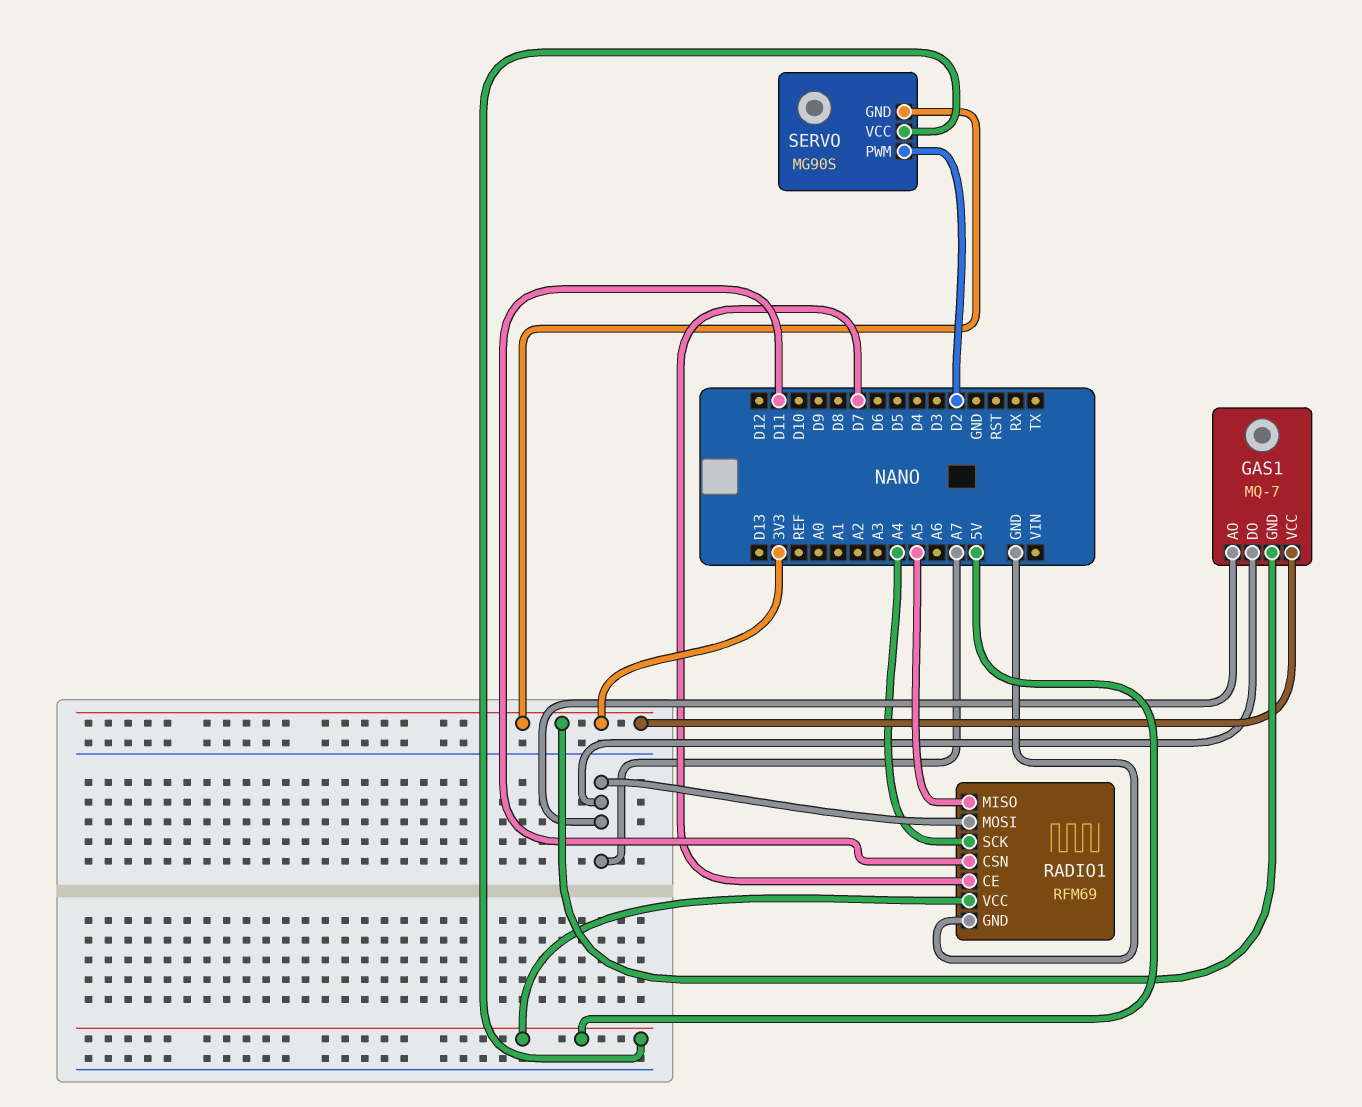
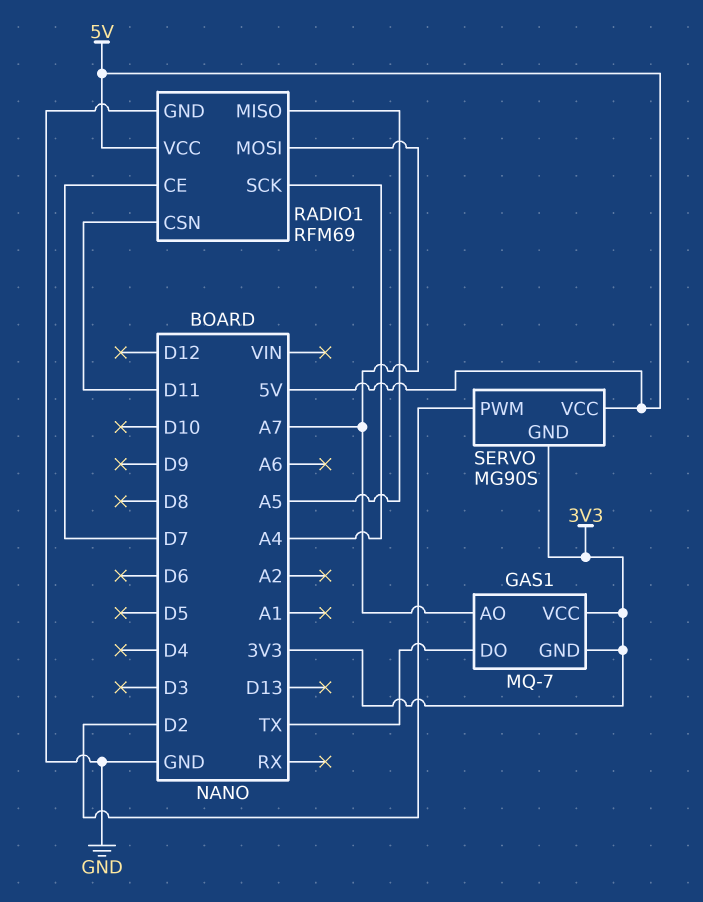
GAS1 pin DO: A7 -> TX

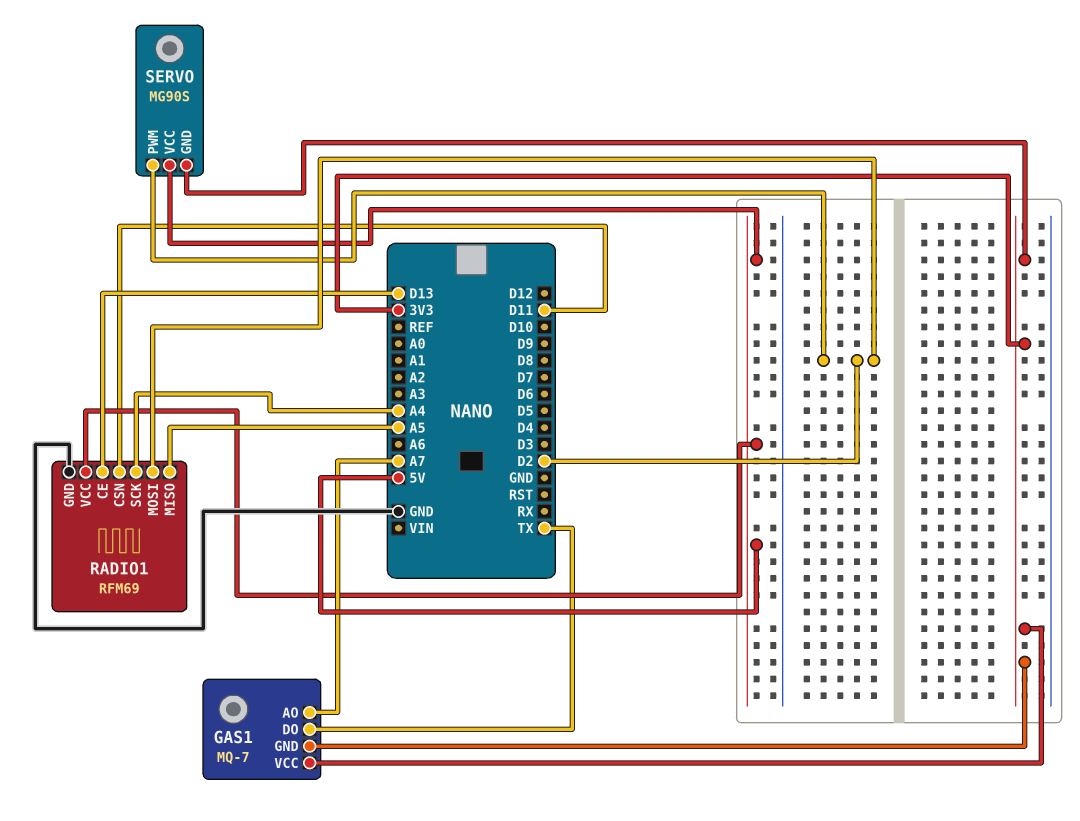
RADIO1 pin CE: D7 -> D13
RADIO1 pin MOSI: A7 -> D2

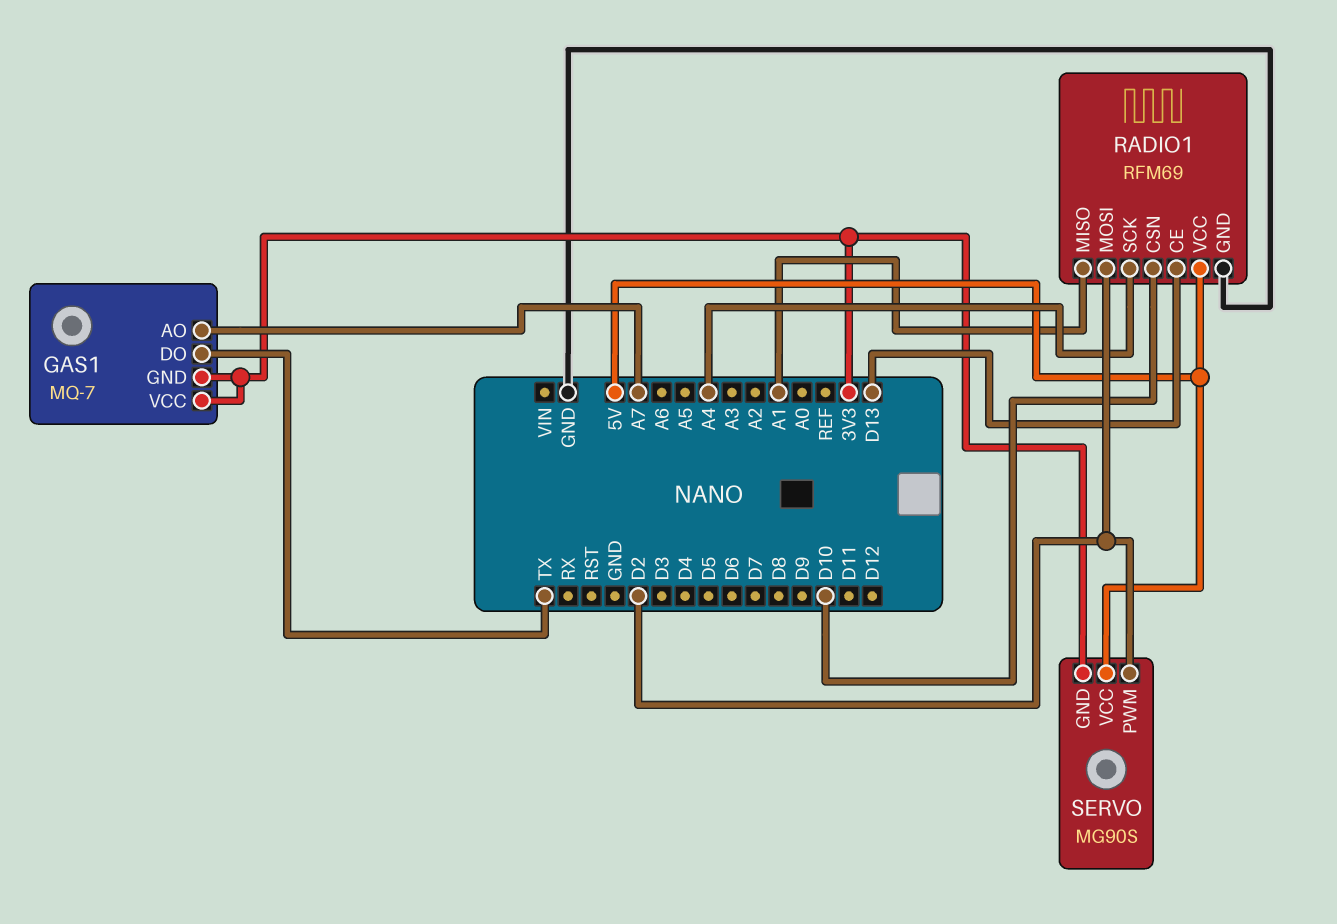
RADIO1 pin CSN: D11 -> D10
RADIO1 pin MISO: A5 -> A1

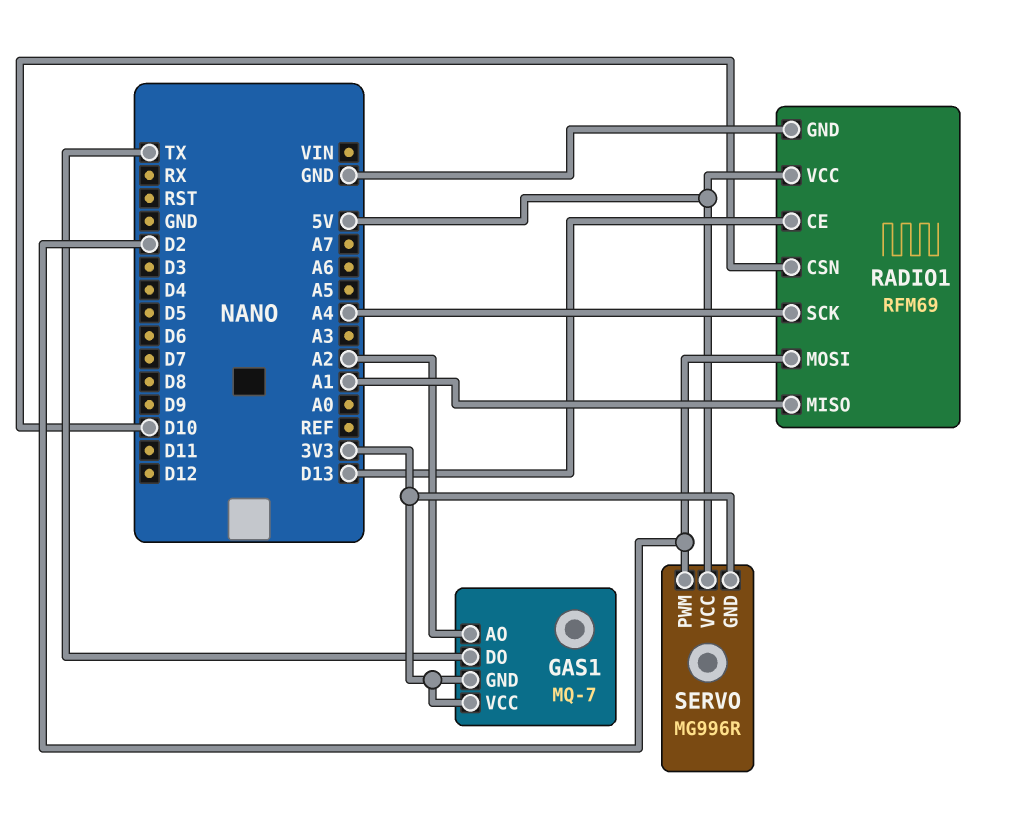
GAS1 pin AO: A7 -> A2
SERVO: MG90S -> MG996R

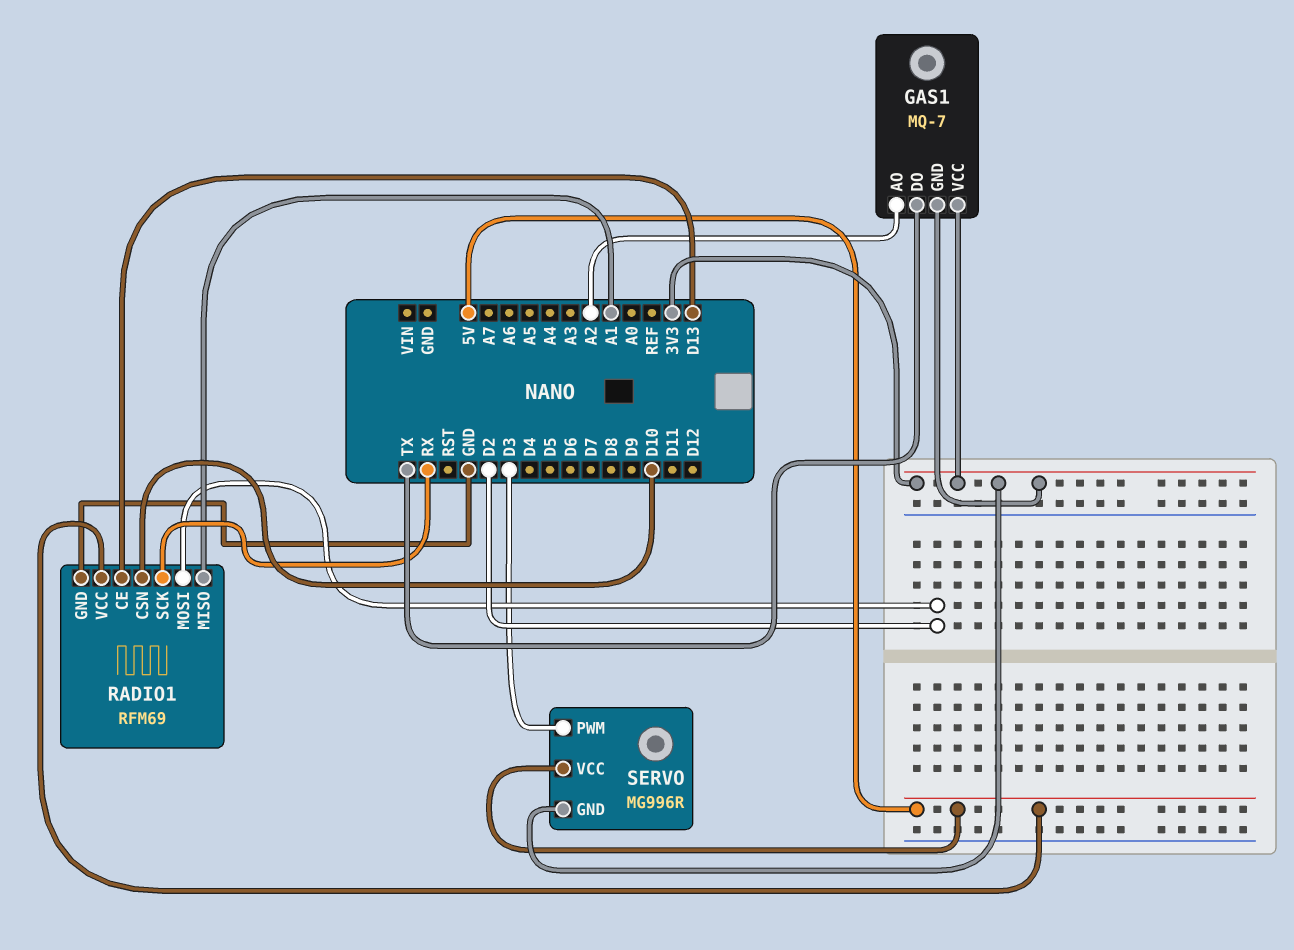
RADIO1 pin SCK: A4 -> RX
SERVO pin PWM: D2 -> D3

